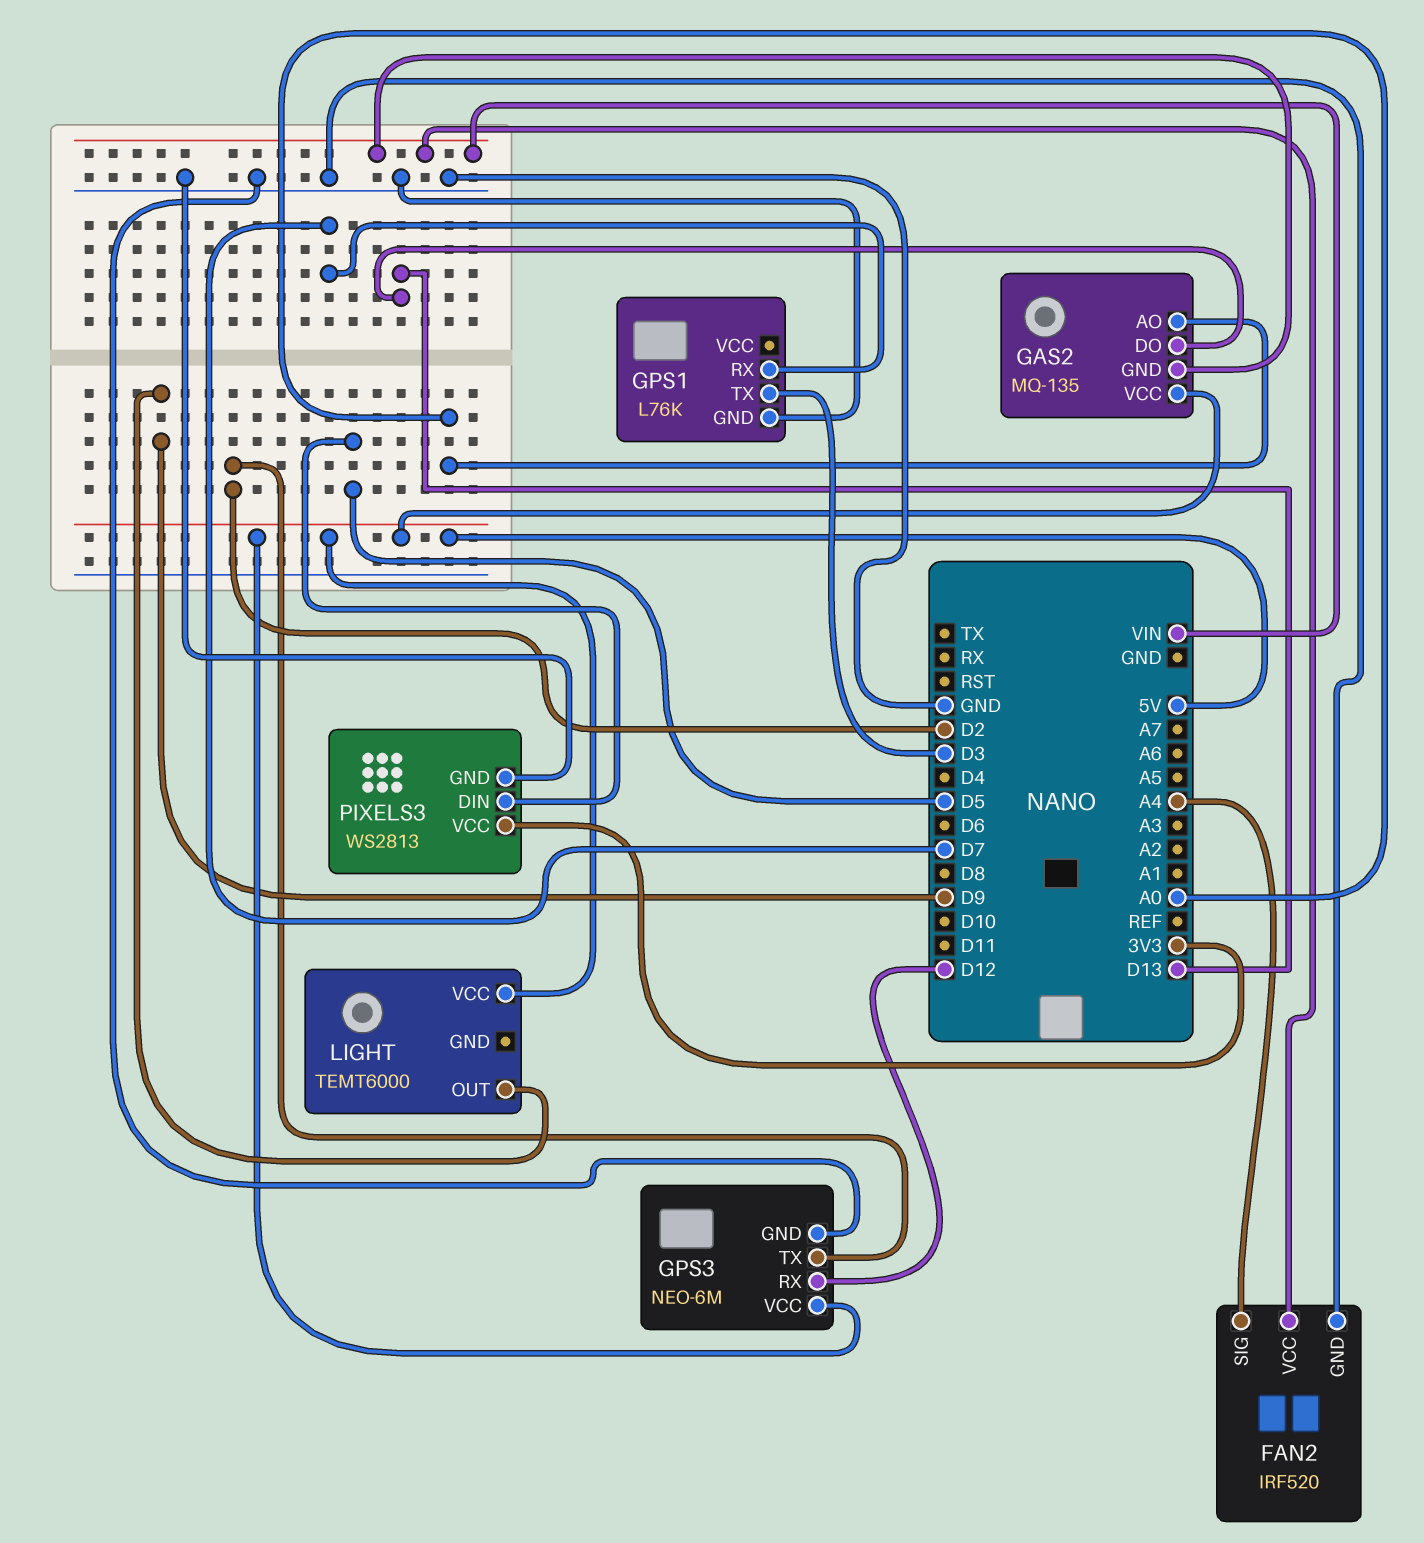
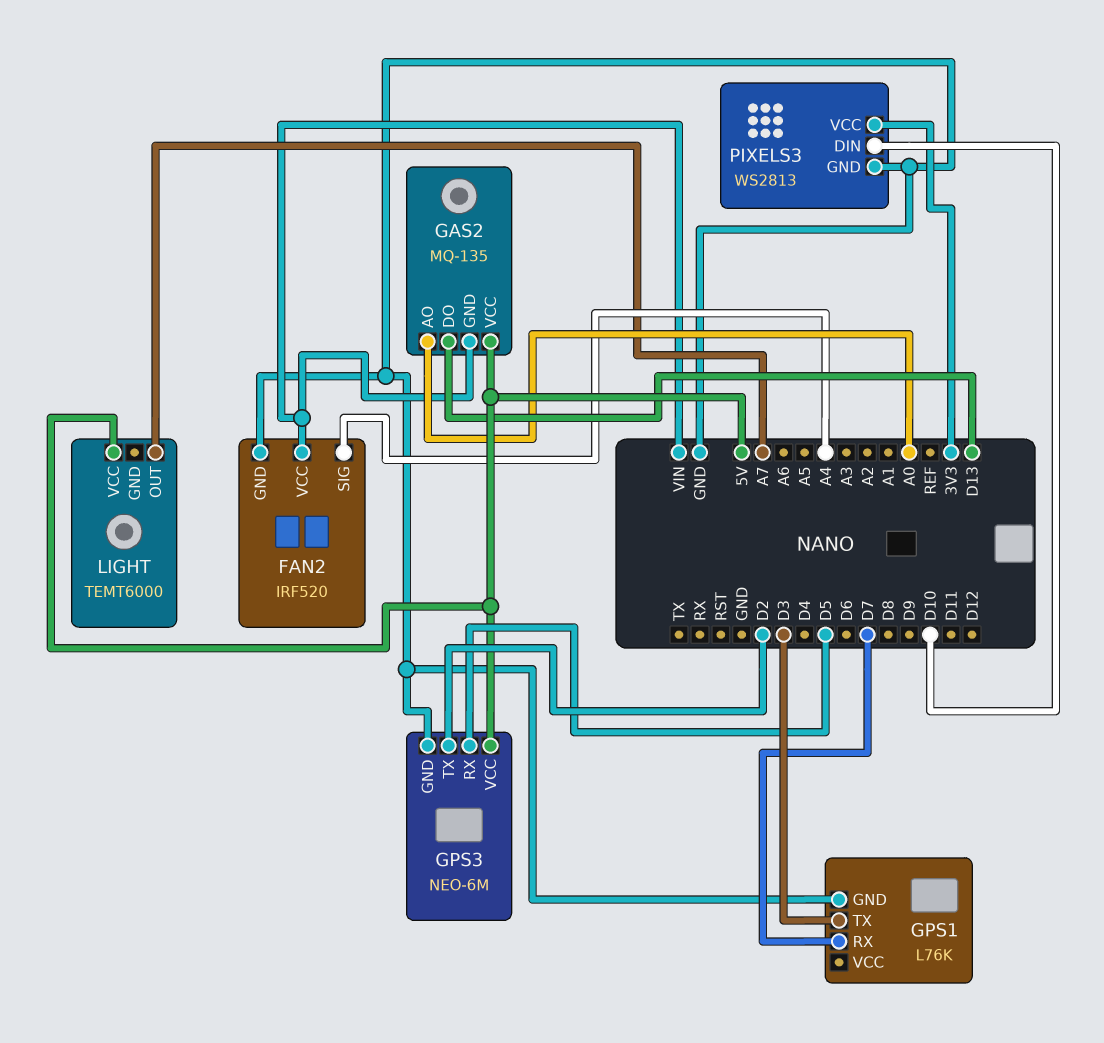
GPS3 pin RX: D12 -> D5
LIGHT pin OUT: D9 -> A7
PIXELS3 pin DIN: D5 -> D10

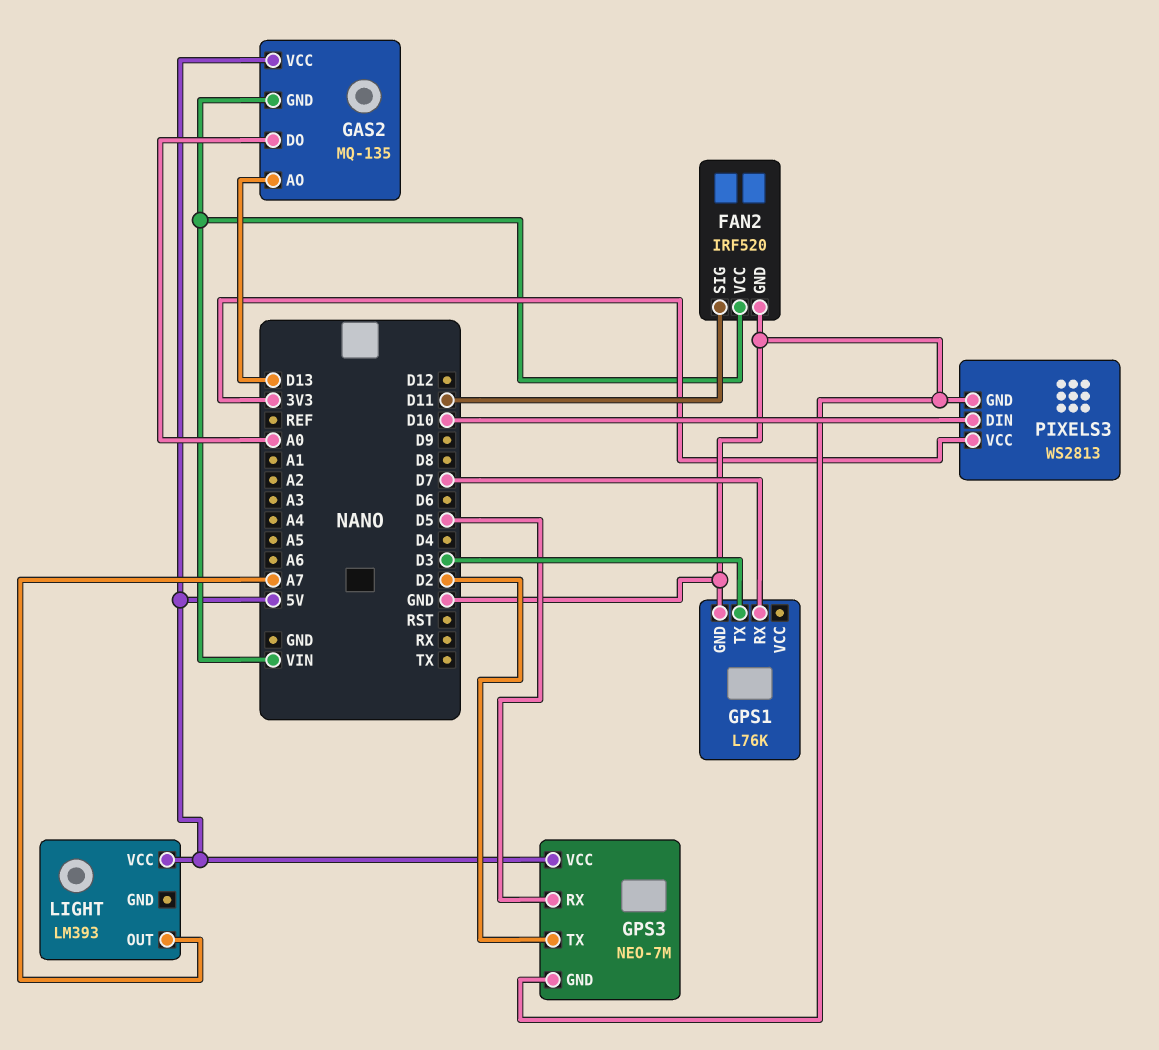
FAN2 pin SIG: A4 -> D11
GAS2 pin AO: A0 -> D13
GAS2 pin DO: D13 -> A0
GPS3: NEO-6M -> NEO-7M
LIGHT: TEMT6000 -> LM393

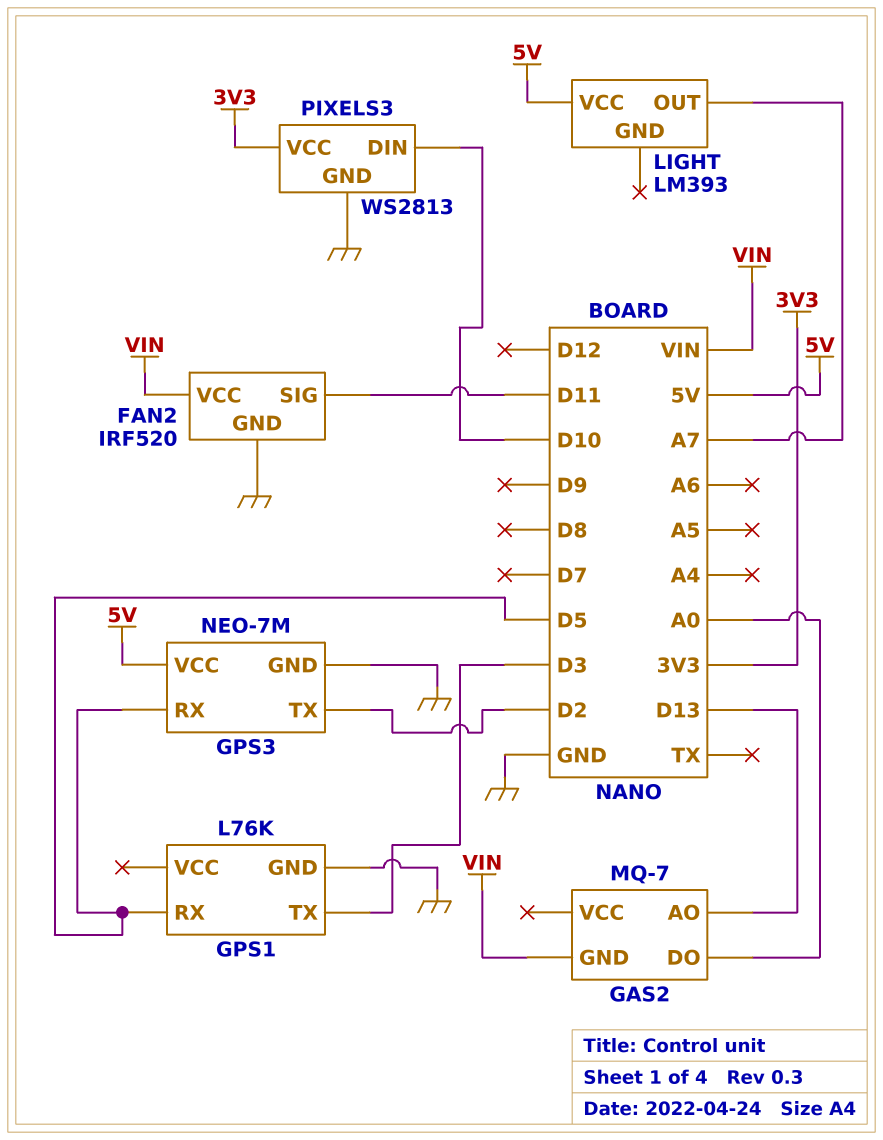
GAS2: MQ-135 -> MQ-7
GAS2 pin VCC: 5V -> none
GPS1 pin RX: D7 -> D5

